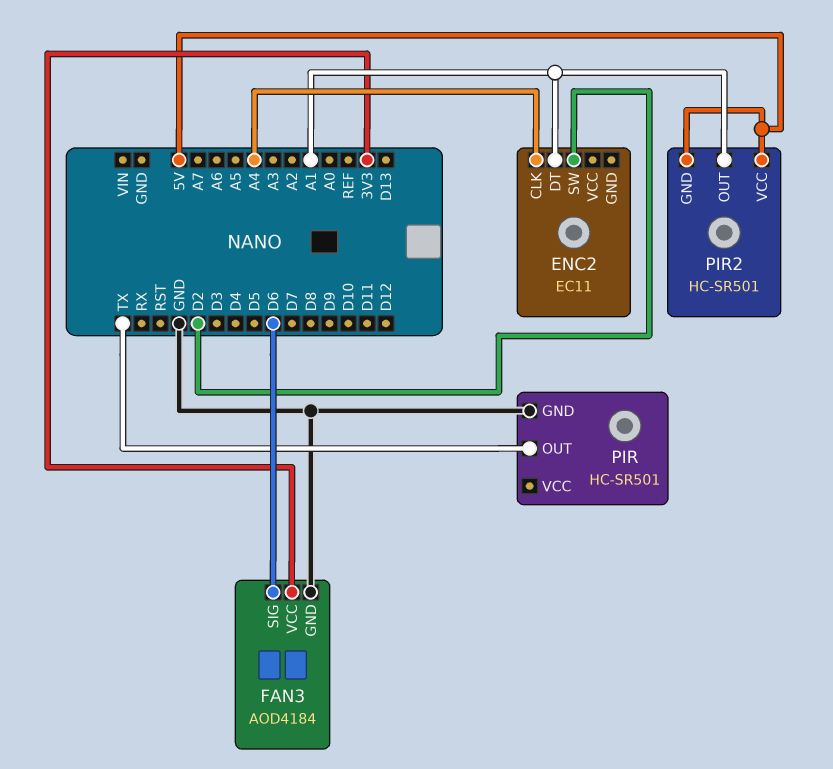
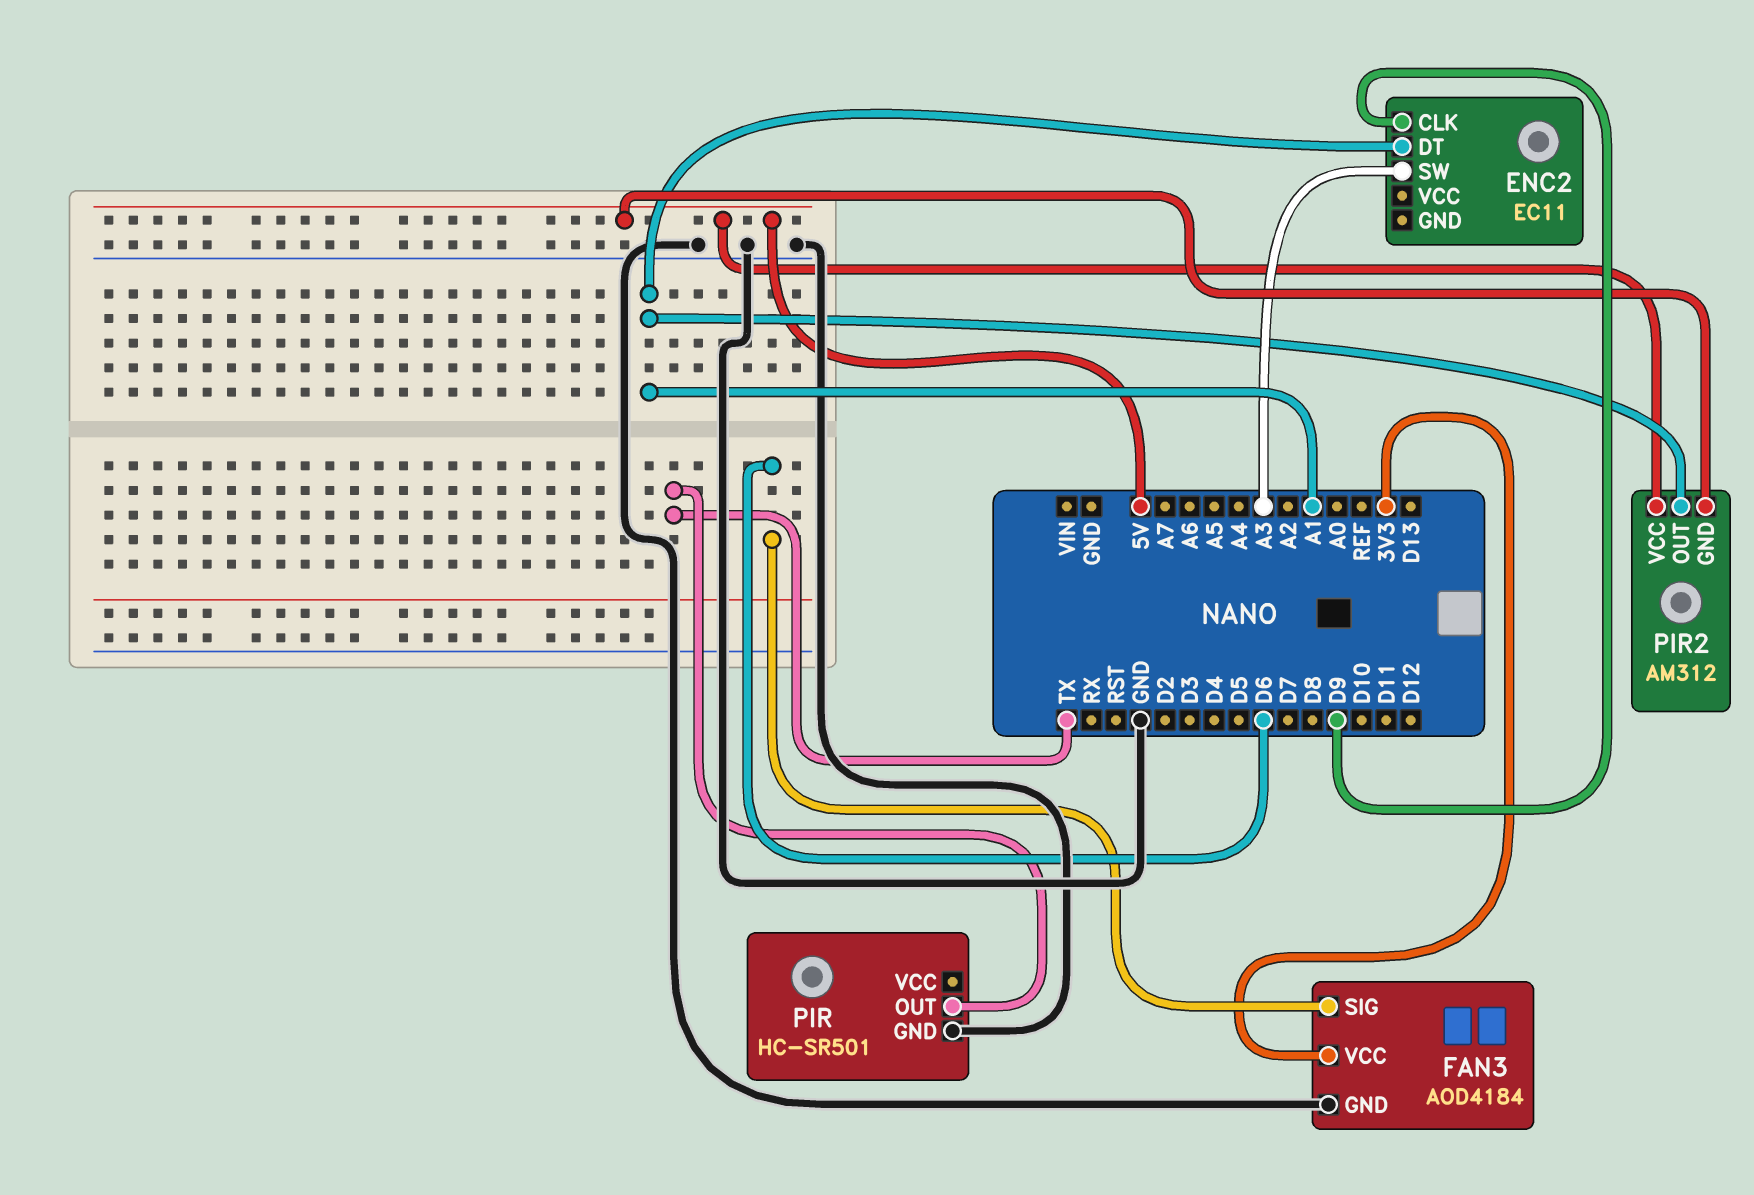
ENC2 pin CLK: A4 -> D9
ENC2 pin SW: D2 -> A3
PIR2: HC-SR501 -> AM312

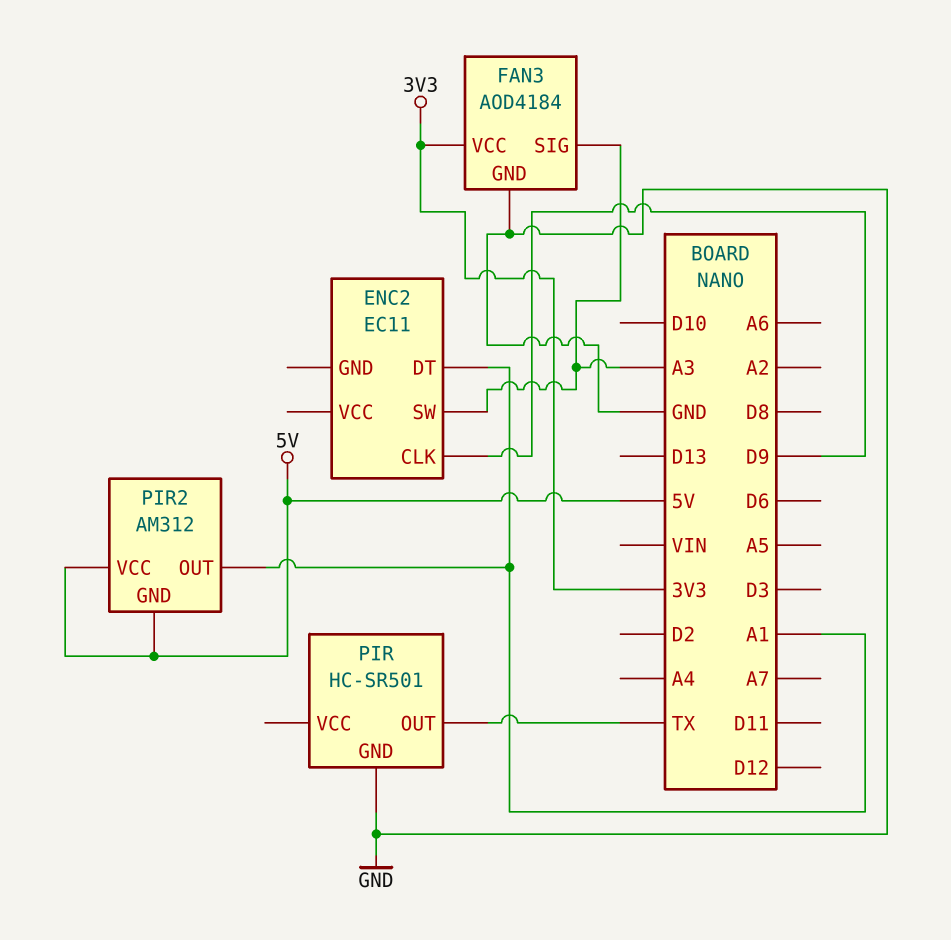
FAN3 pin SIG: D6 -> A3

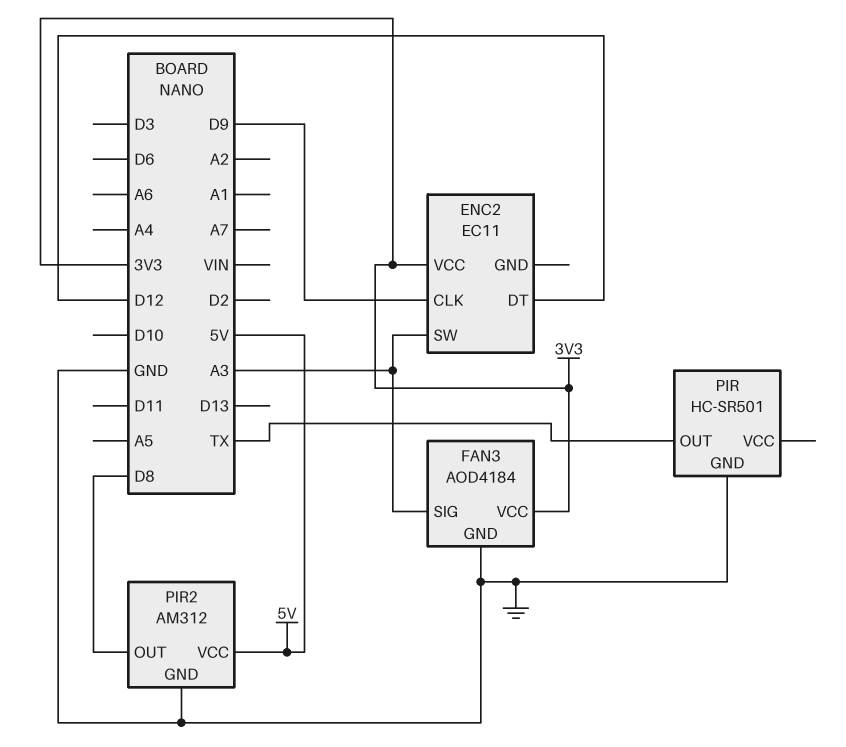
ENC2 pin DT: A1 -> D12
ENC2 pin VCC: none -> 3V3
PIR2 pin GND: 5V -> GND
PIR2 pin OUT: A1 -> D8

